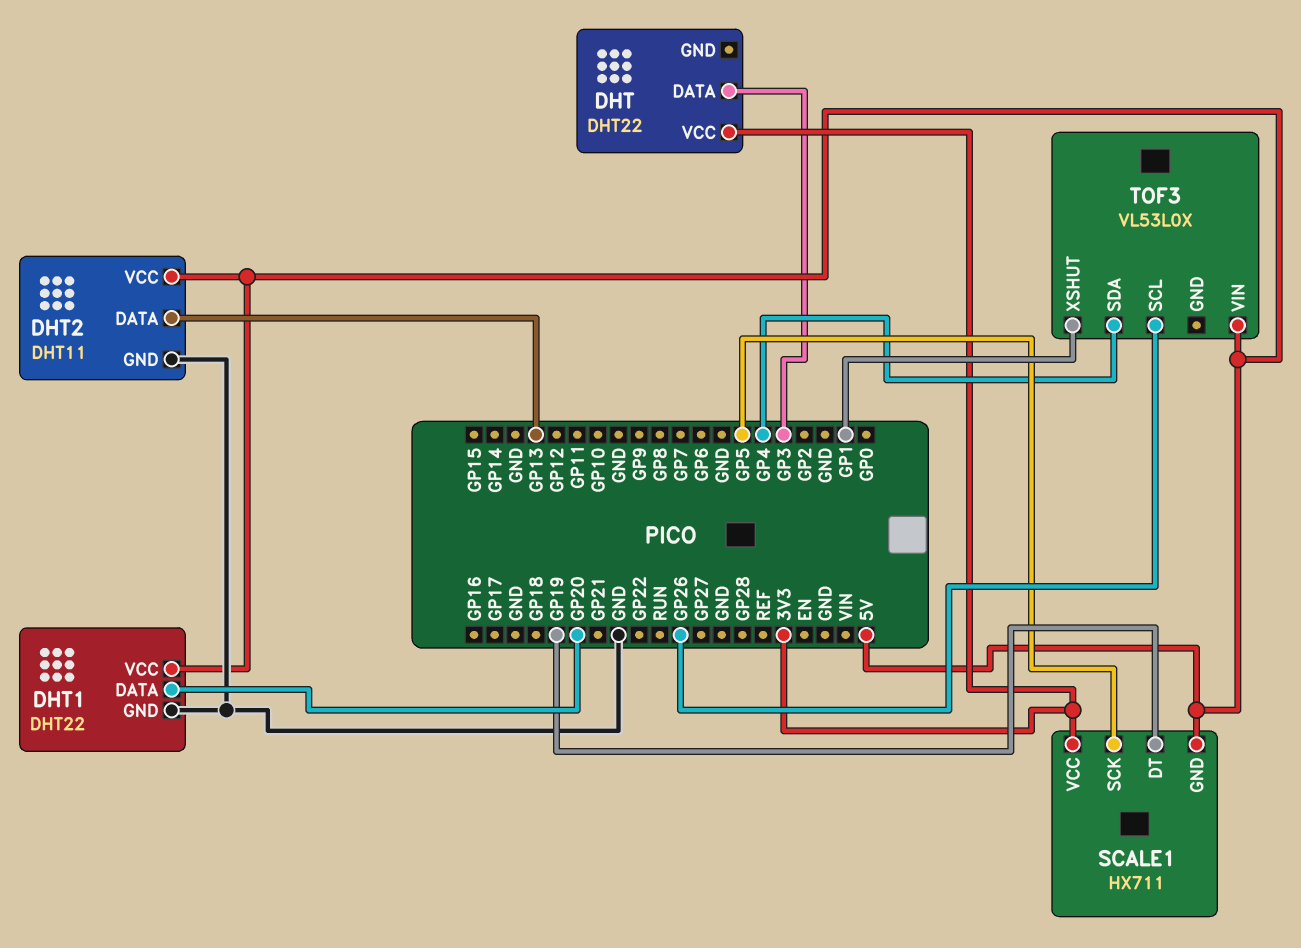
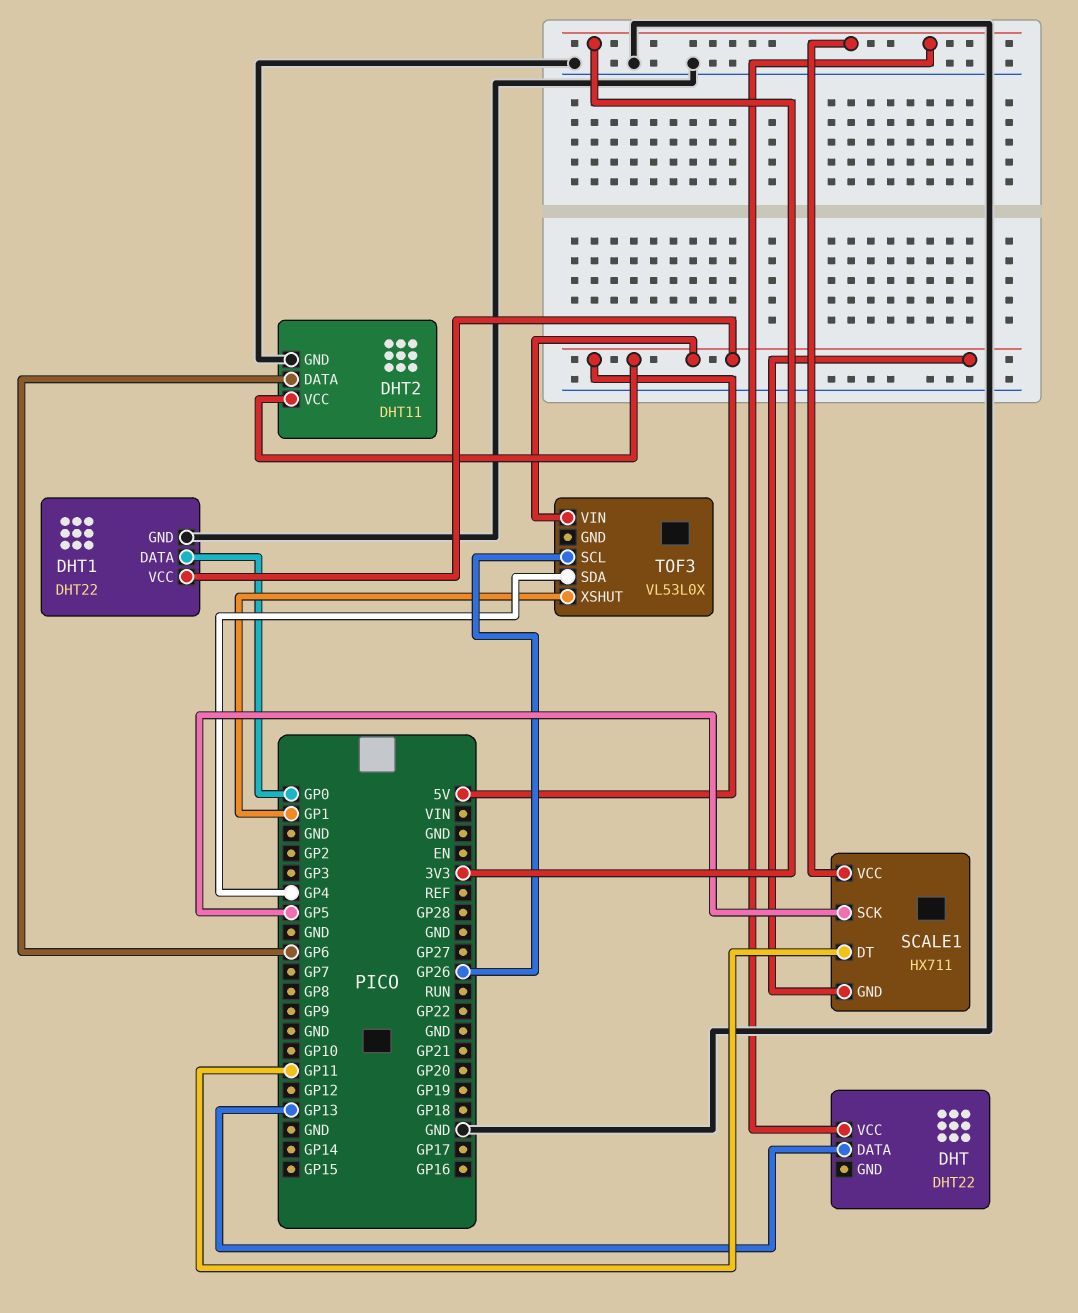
DHT pin DATA: GP3 -> GP13
DHT1 pin DATA: GP20 -> GP0
DHT2 pin DATA: GP13 -> GP6
SCALE1 pin DT: GP19 -> GP11

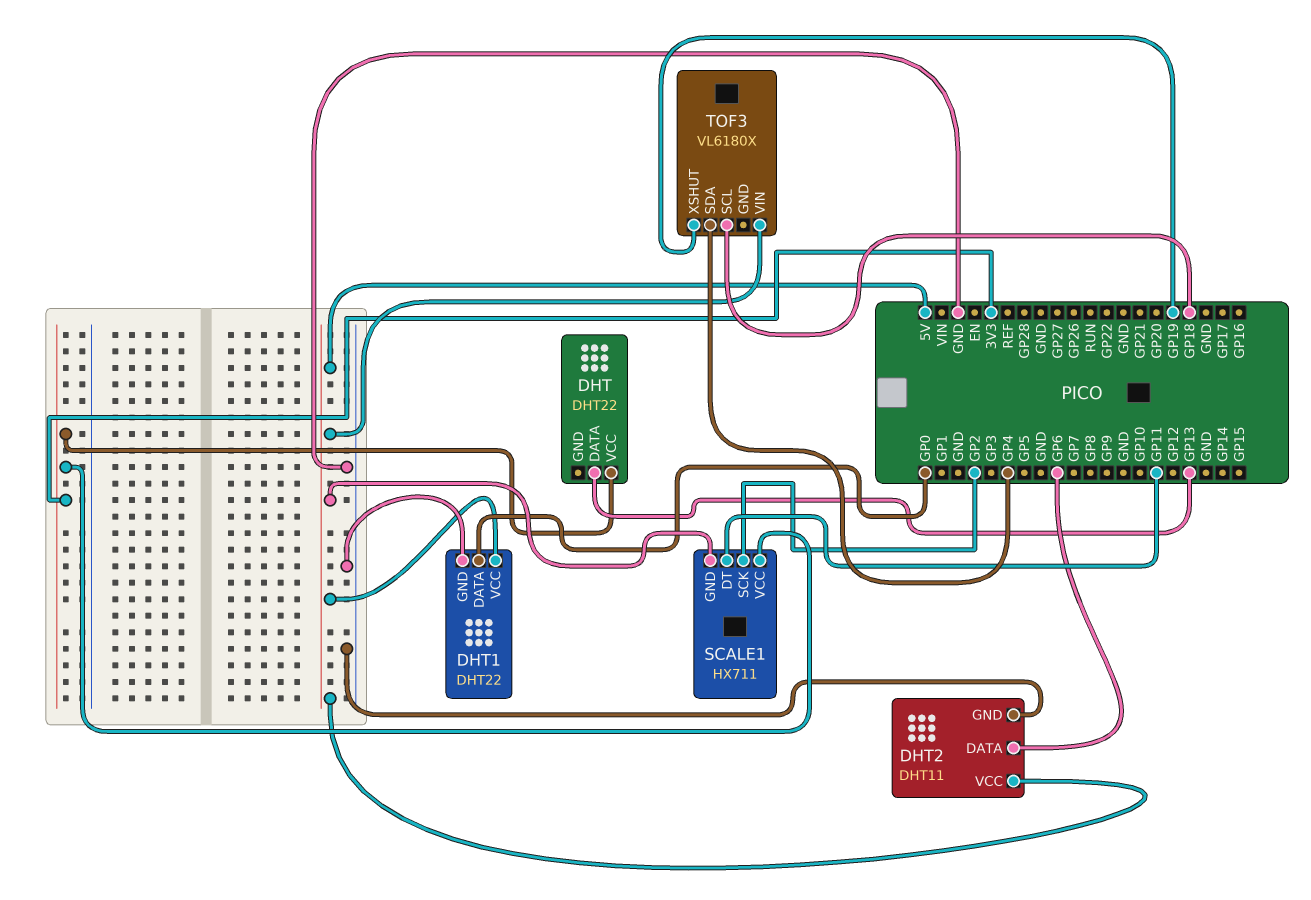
SCALE1 pin SCK: GP5 -> GP2
TOF3: VL53L0X -> VL6180X
TOF3 pin SCL: GP26 -> GP18
TOF3 pin XSHUT: GP1 -> GP19

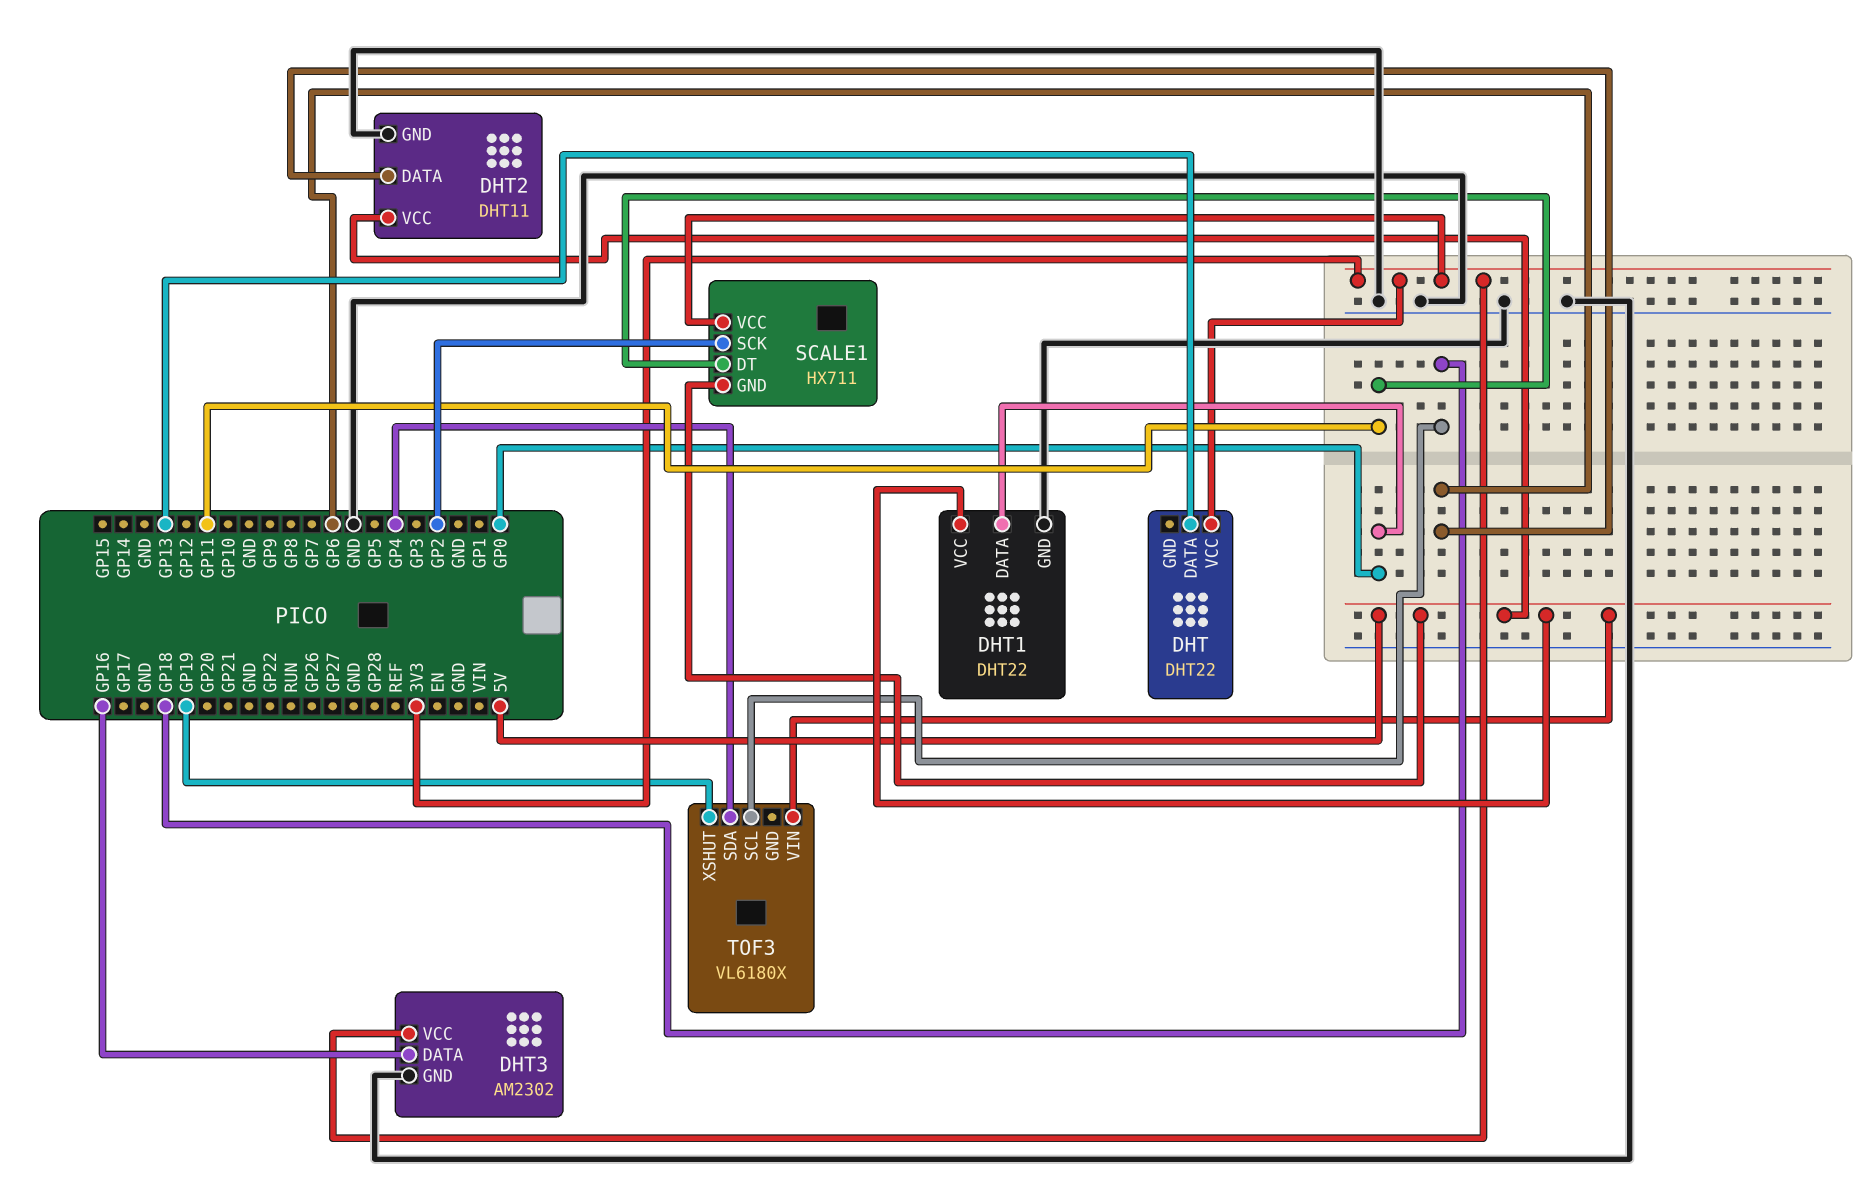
DHT3: none -> AM2302
DHT3 pin DATA: none -> GP16
DHT3 pin GND: none -> GND
DHT3 pin VCC: none -> 3V3

